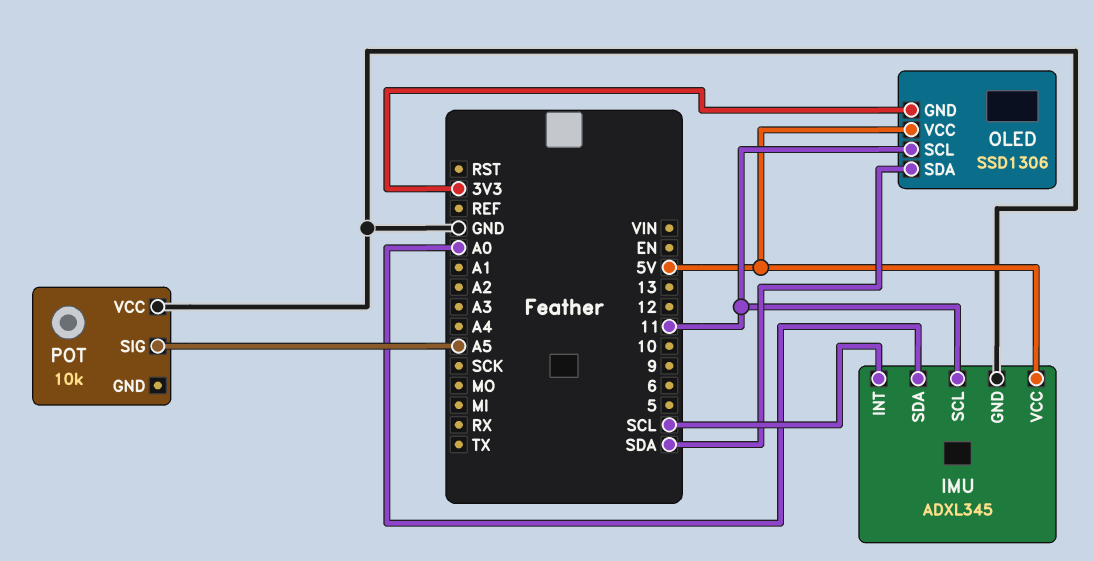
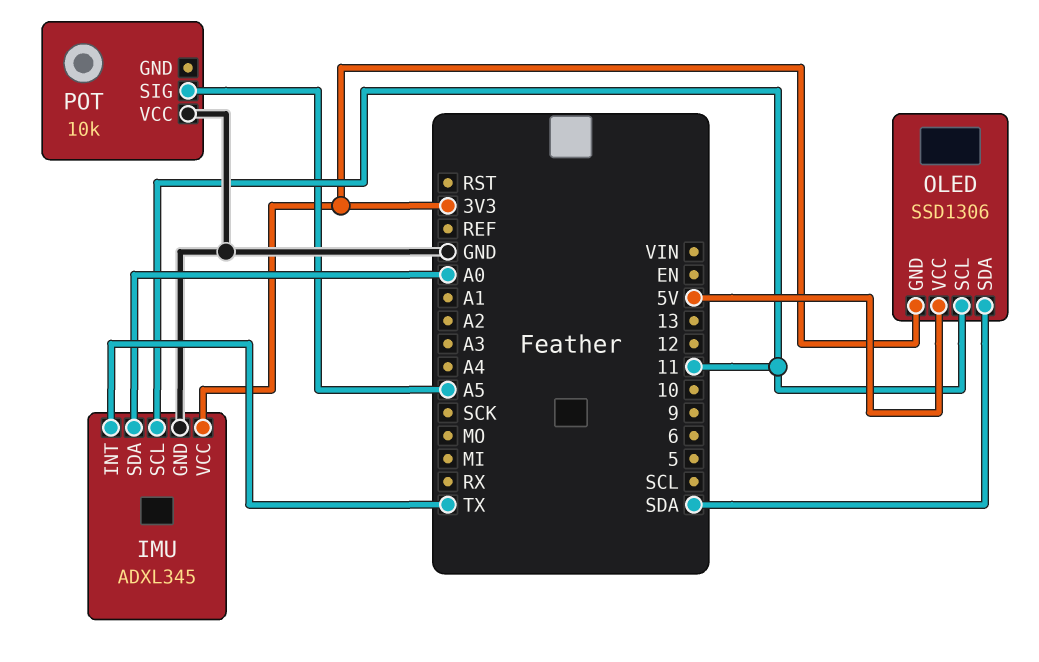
IMU pin INT: SCL -> TX
IMU pin VCC: 5V -> 3V3

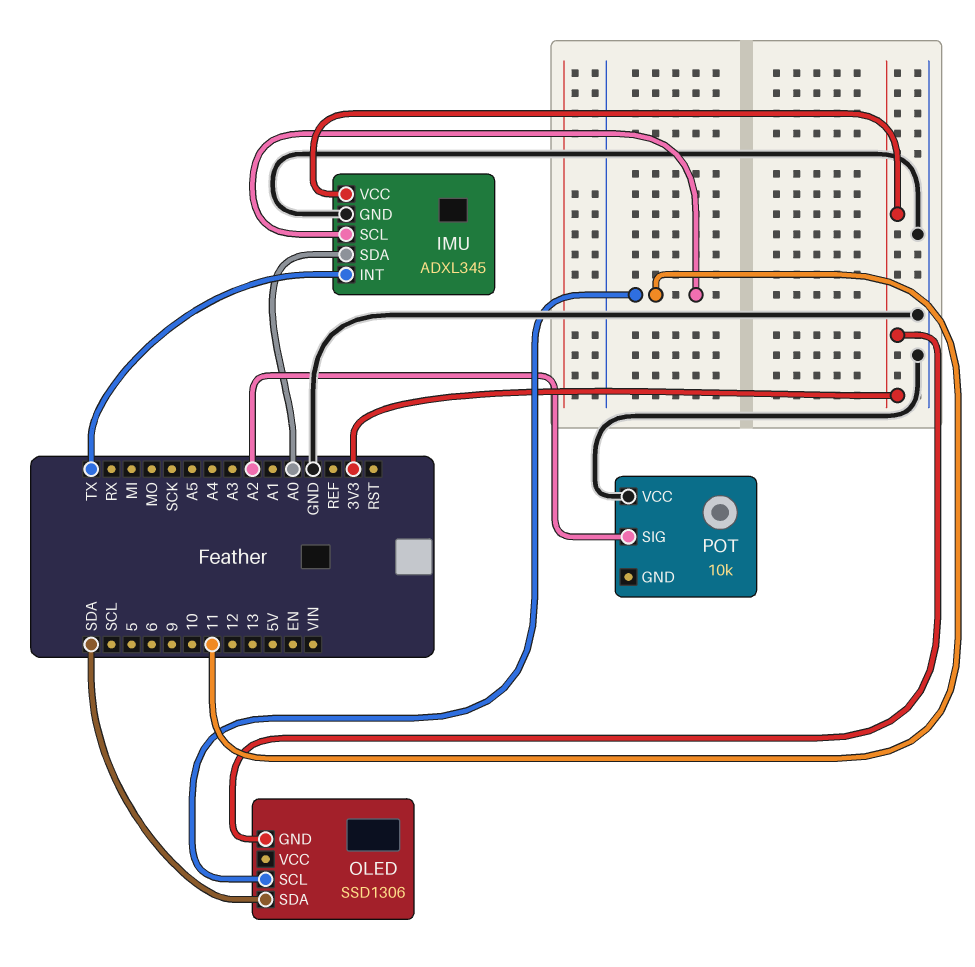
OLED pin VCC: 5V -> none
POT pin SIG: A5 -> A2

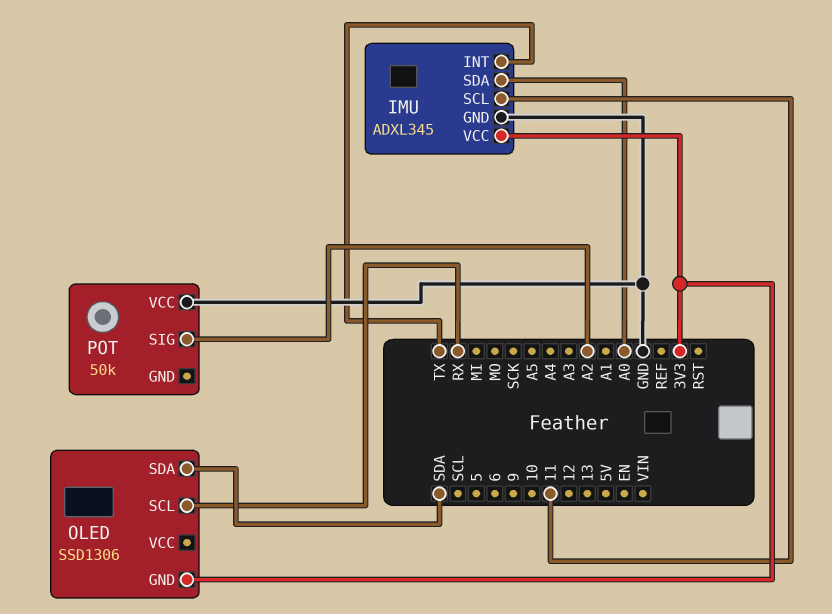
OLED pin SCL: 11 -> RX
POT: 10k -> 50k

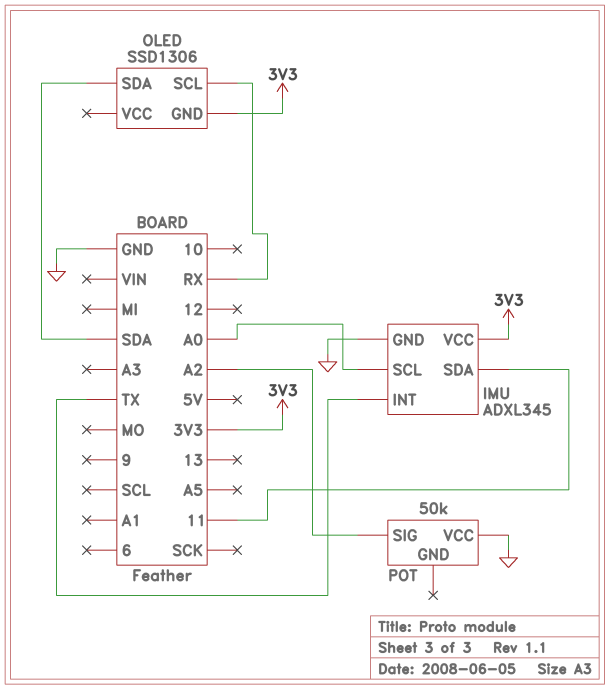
IMU pin SCL: 11 -> A0
IMU pin SDA: A0 -> 11

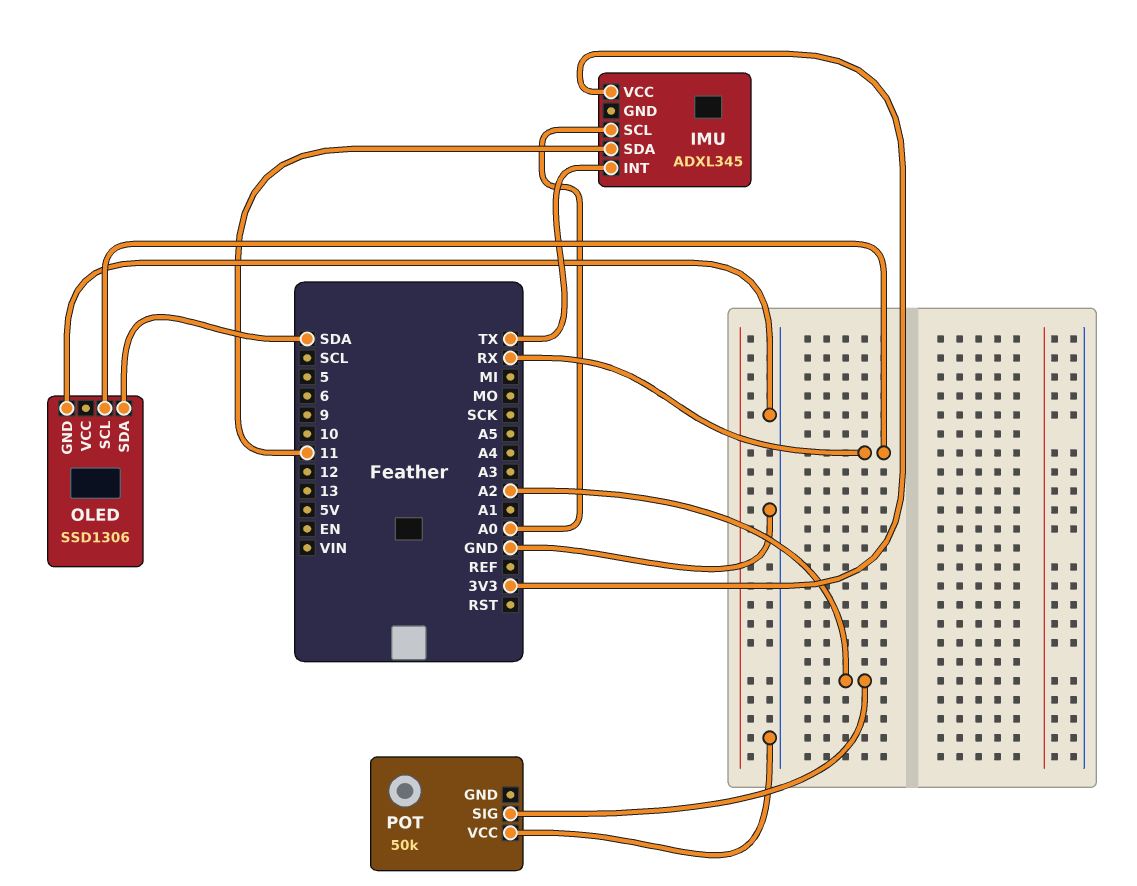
IMU pin GND: GND -> none
OLED pin GND: 3V3 -> GND

